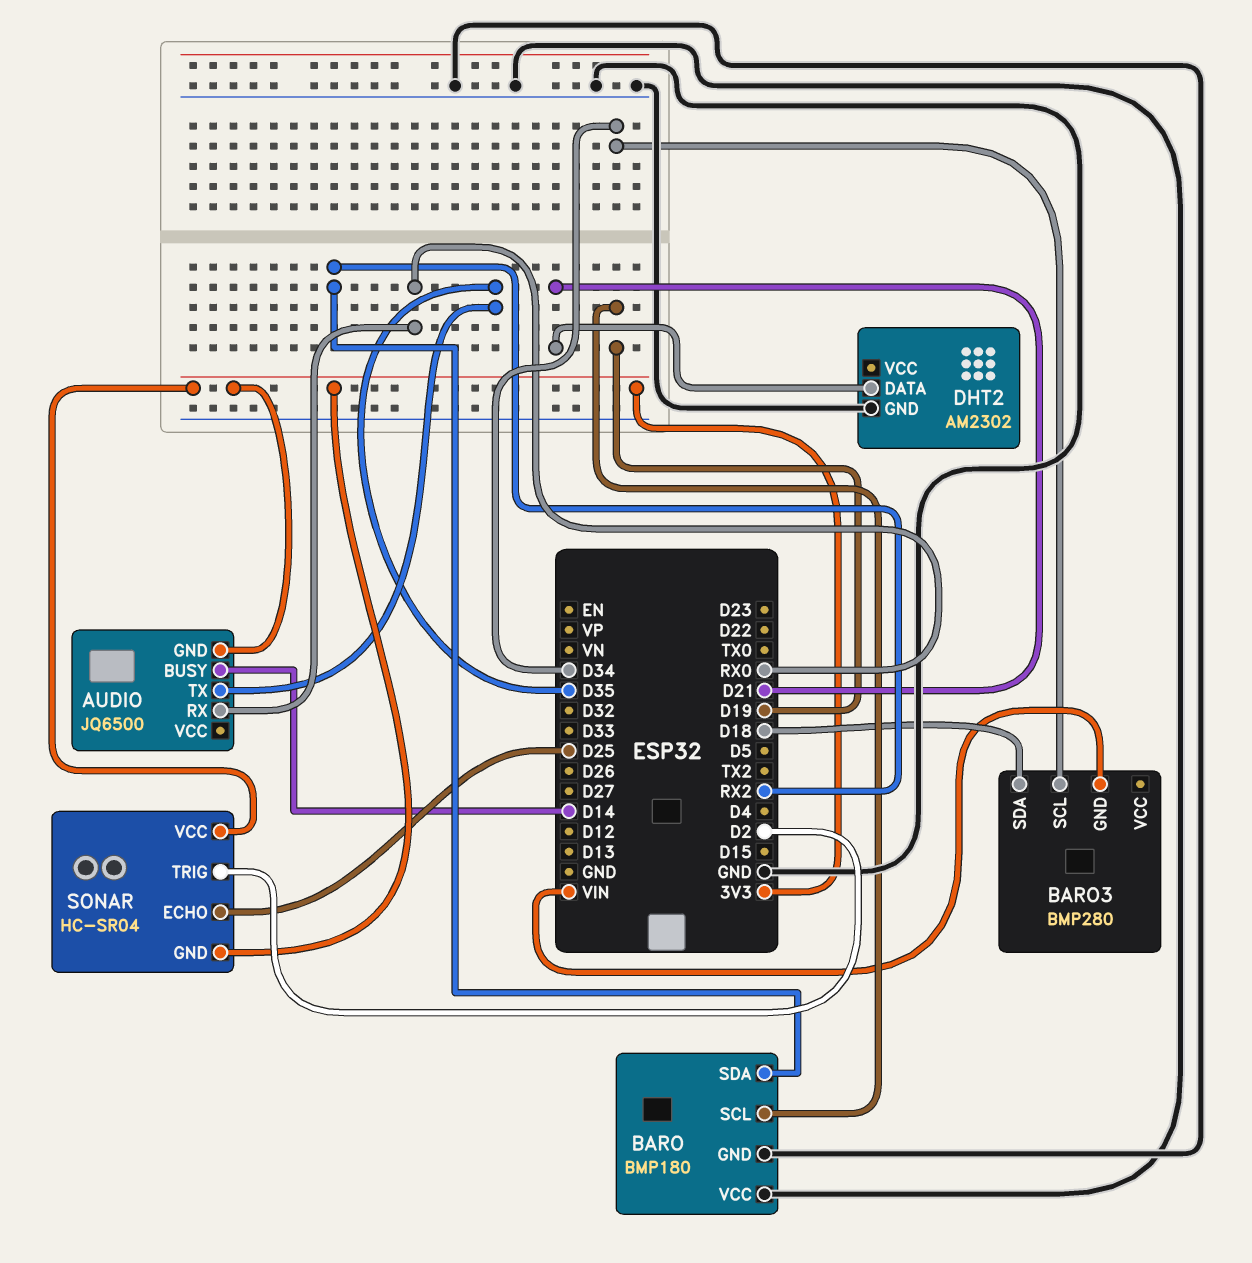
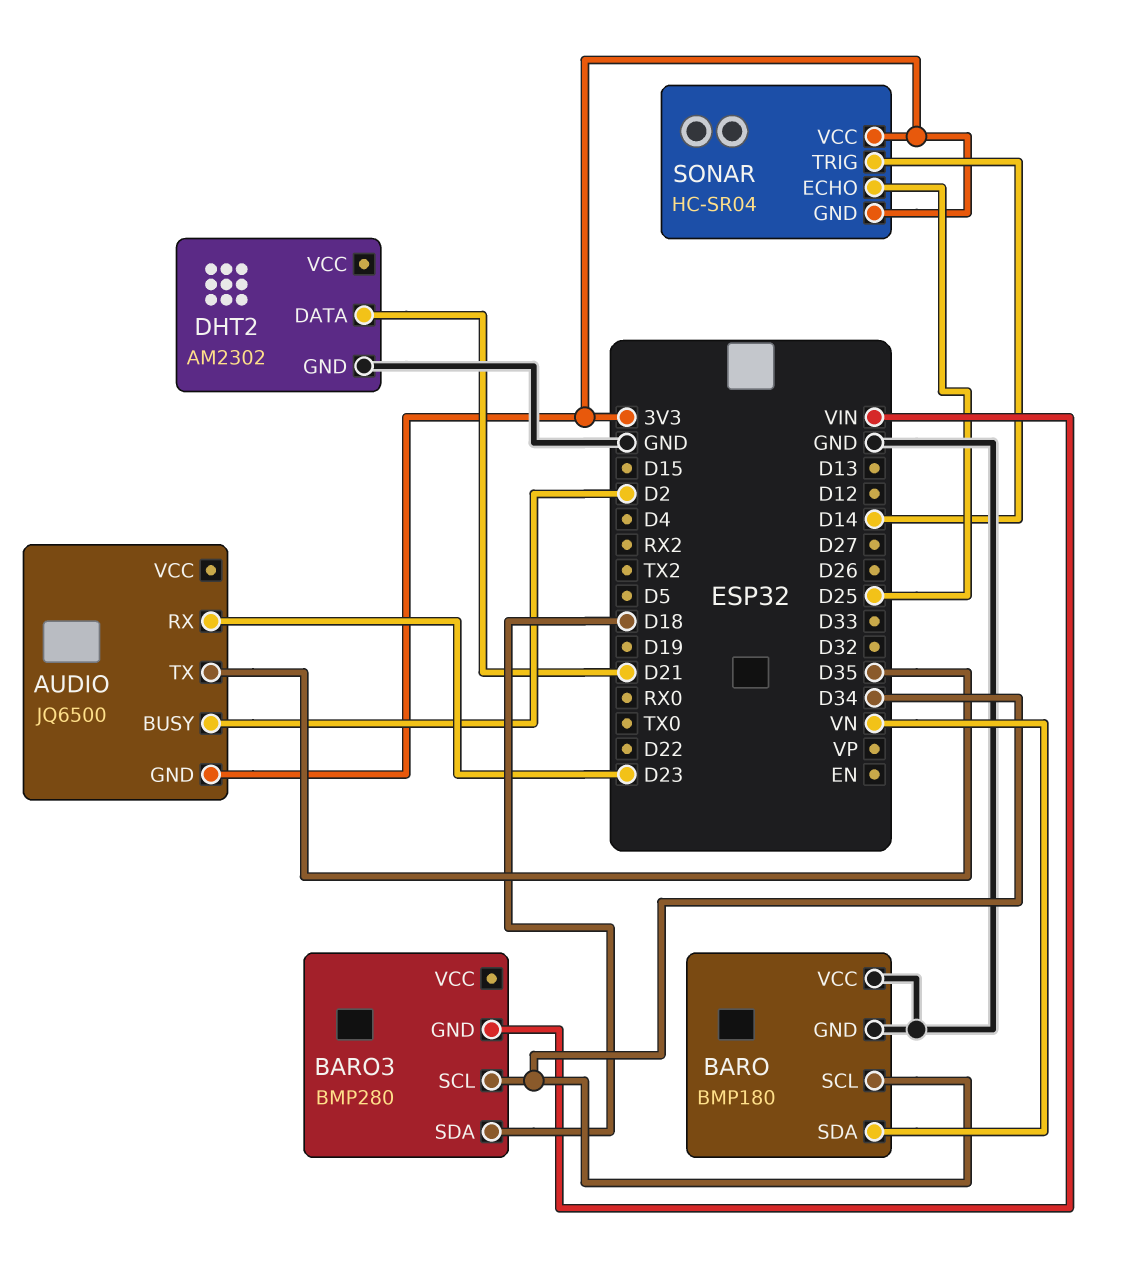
AUDIO pin BUSY: D14 -> D2
AUDIO pin RX: RX0 -> D23
BARO pin SCL: D19 -> D34
BARO pin SDA: RX2 -> VN
SONAR pin TRIG: D2 -> D14

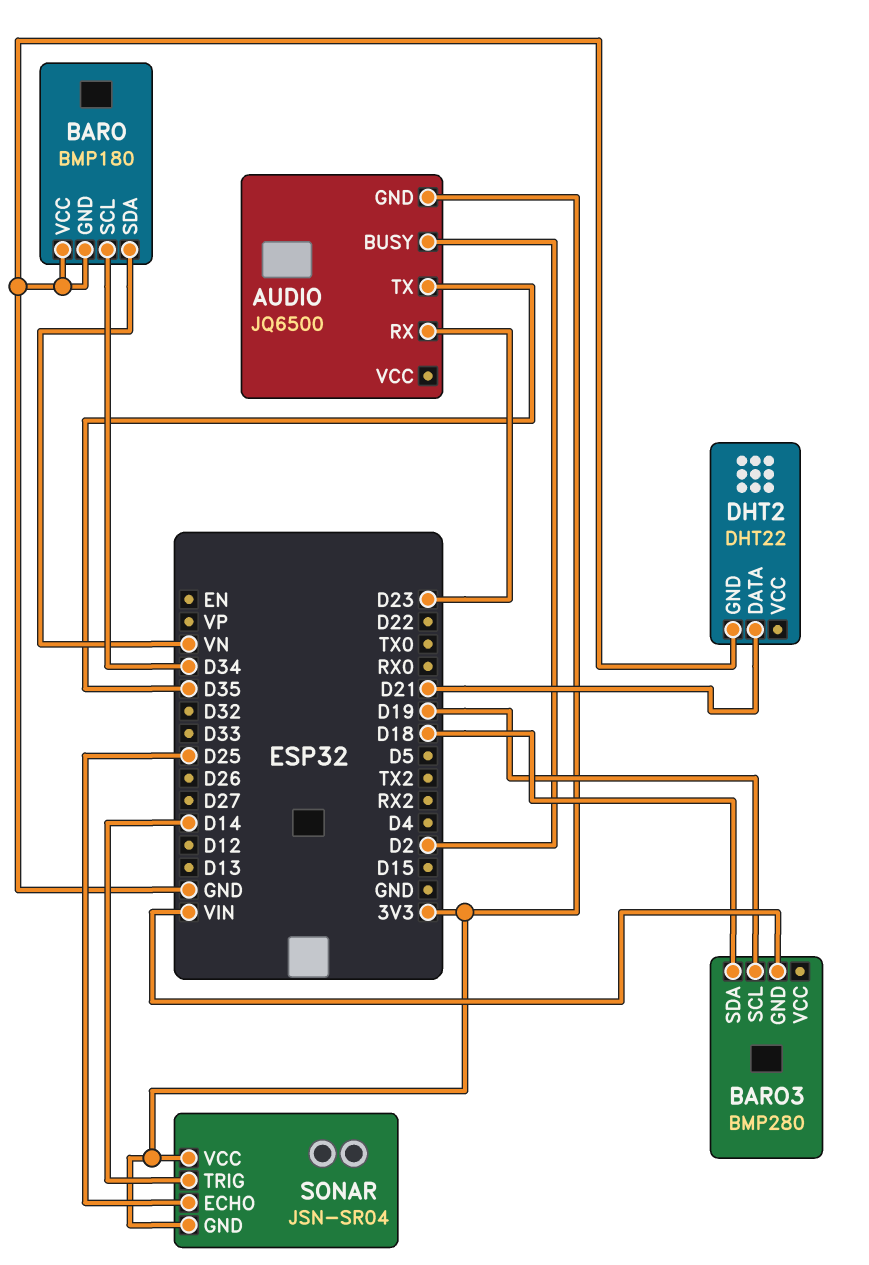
BARO3 pin SCL: D34 -> D19
DHT2: AM2302 -> DHT22
SONAR: HC-SR04 -> JSN-SR04

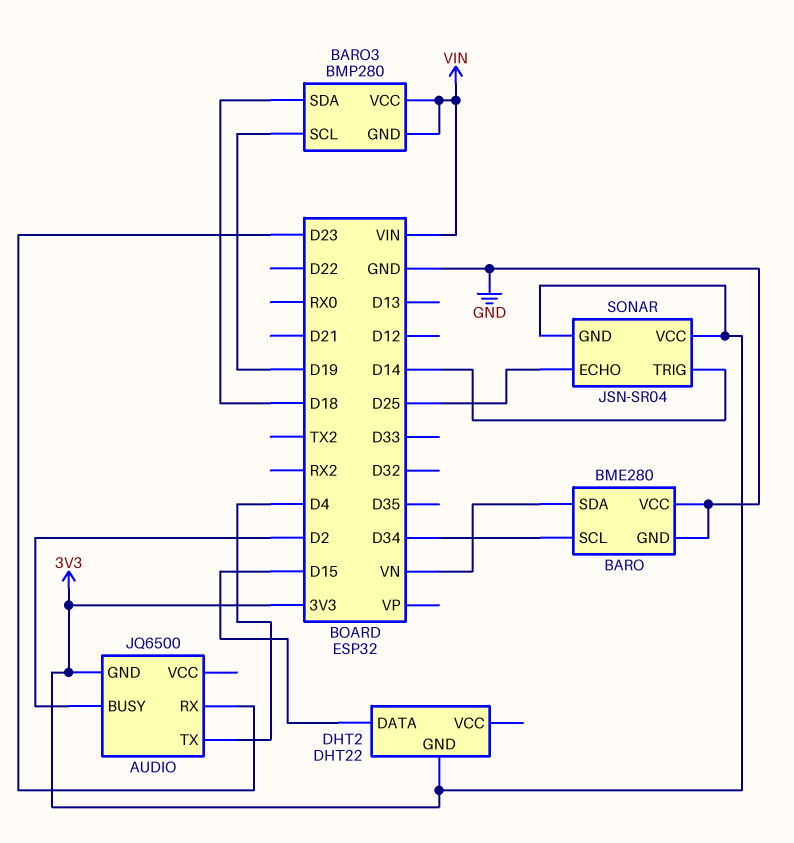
AUDIO pin TX: D35 -> D4
BARO: BMP180 -> BME280
BARO3 pin VCC: none -> VIN
DHT2 pin DATA: D21 -> D15
DHT2 pin GND: GND -> 3V3

